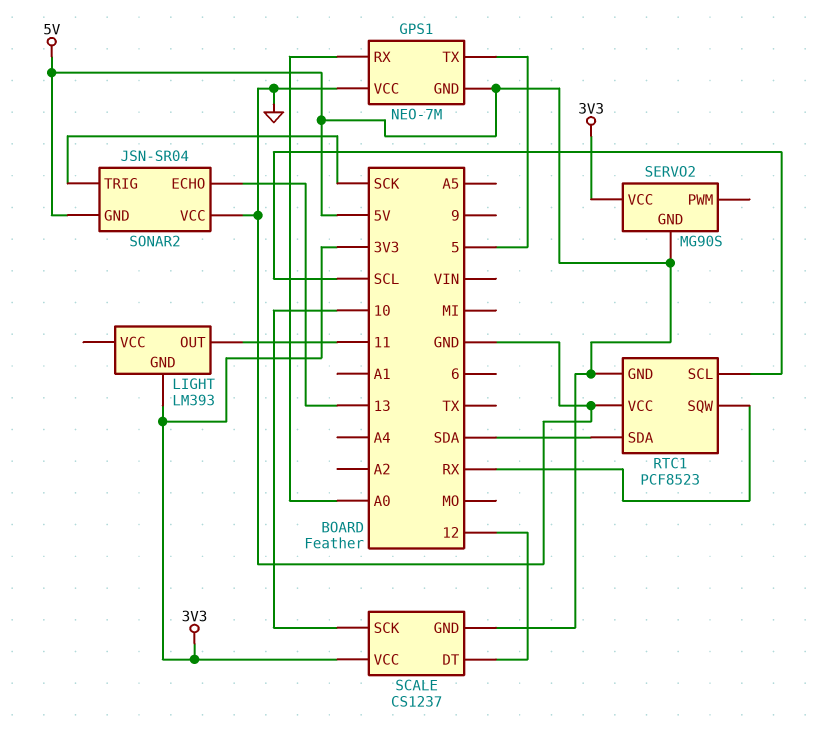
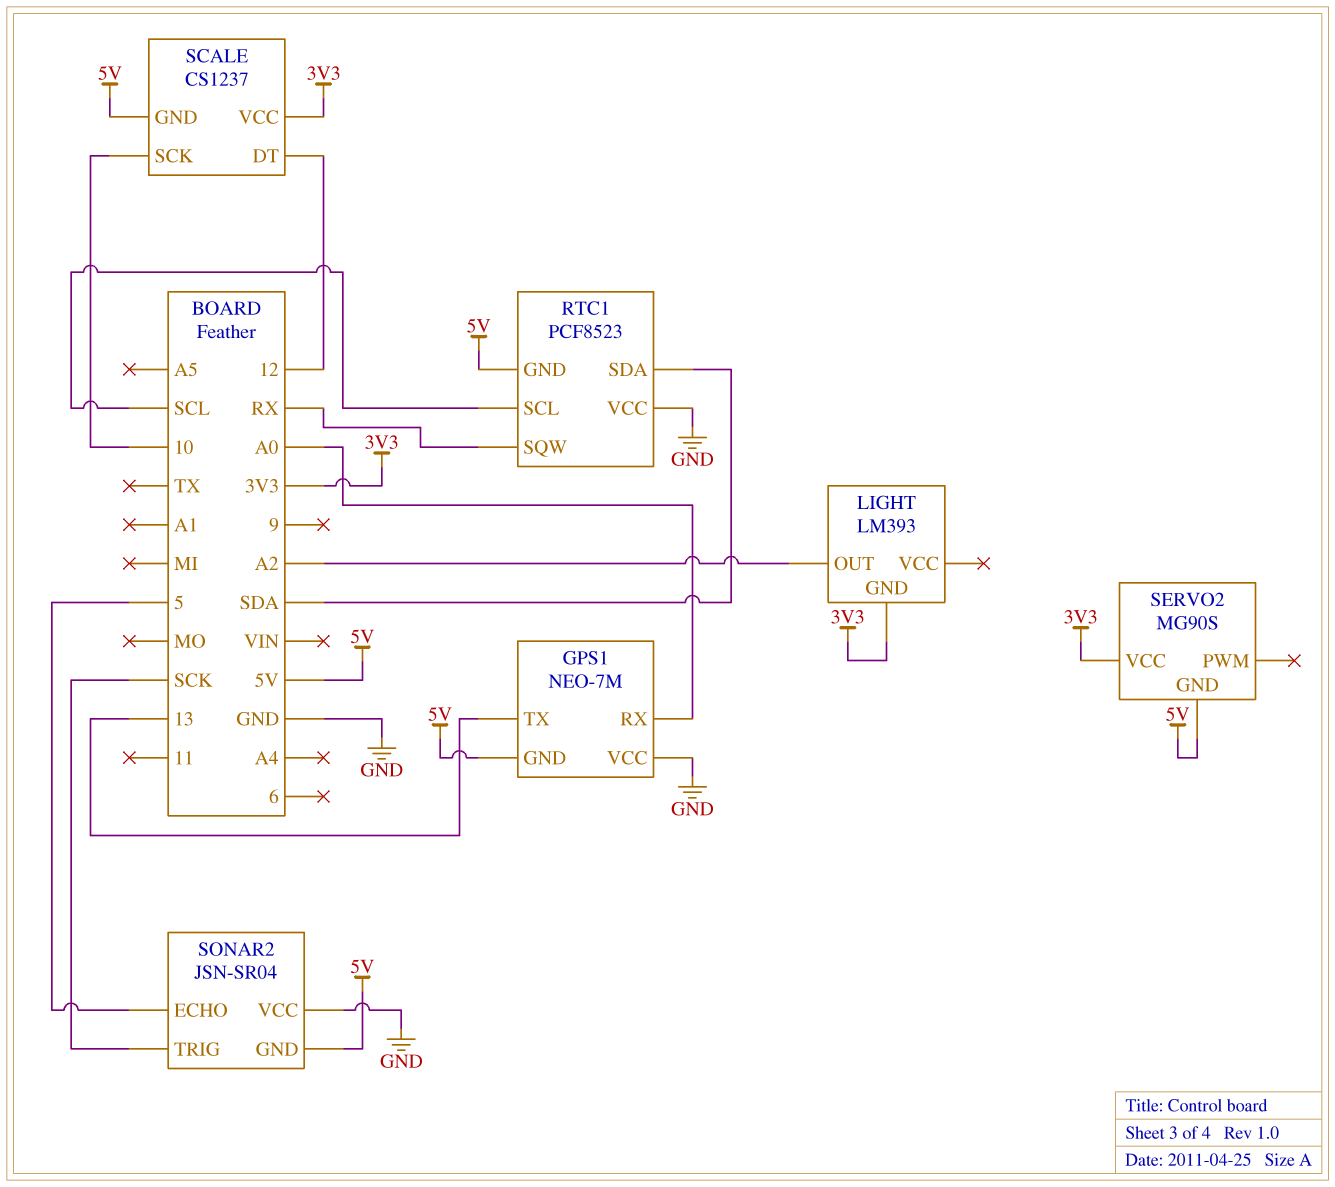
GPS1 pin TX: 5 -> 13
LIGHT pin OUT: 11 -> A2
SONAR2 pin ECHO: 13 -> 5

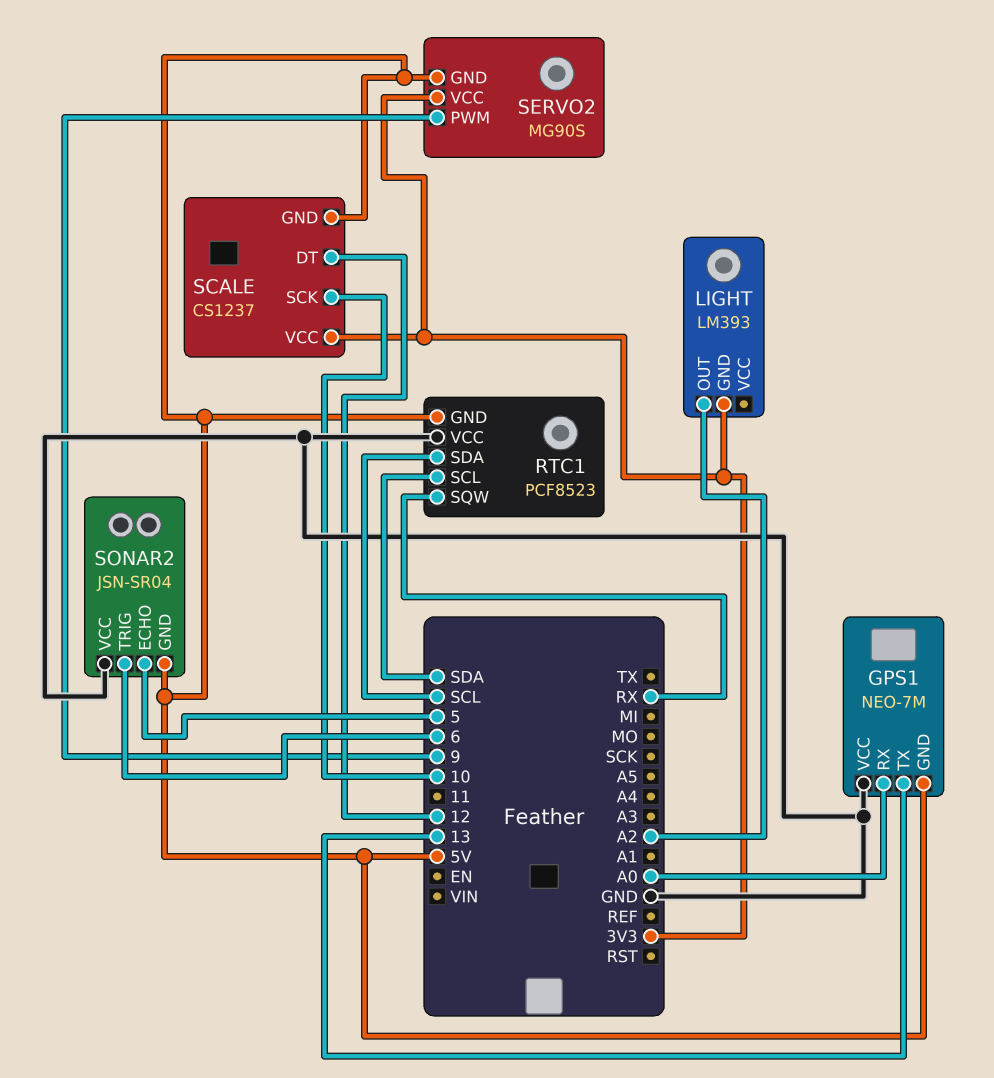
RTC1 pin SCL: SCL -> SDA
RTC1 pin SDA: SDA -> SCL
SERVO2 pin PWM: none -> 9
SONAR2 pin TRIG: SCK -> 6

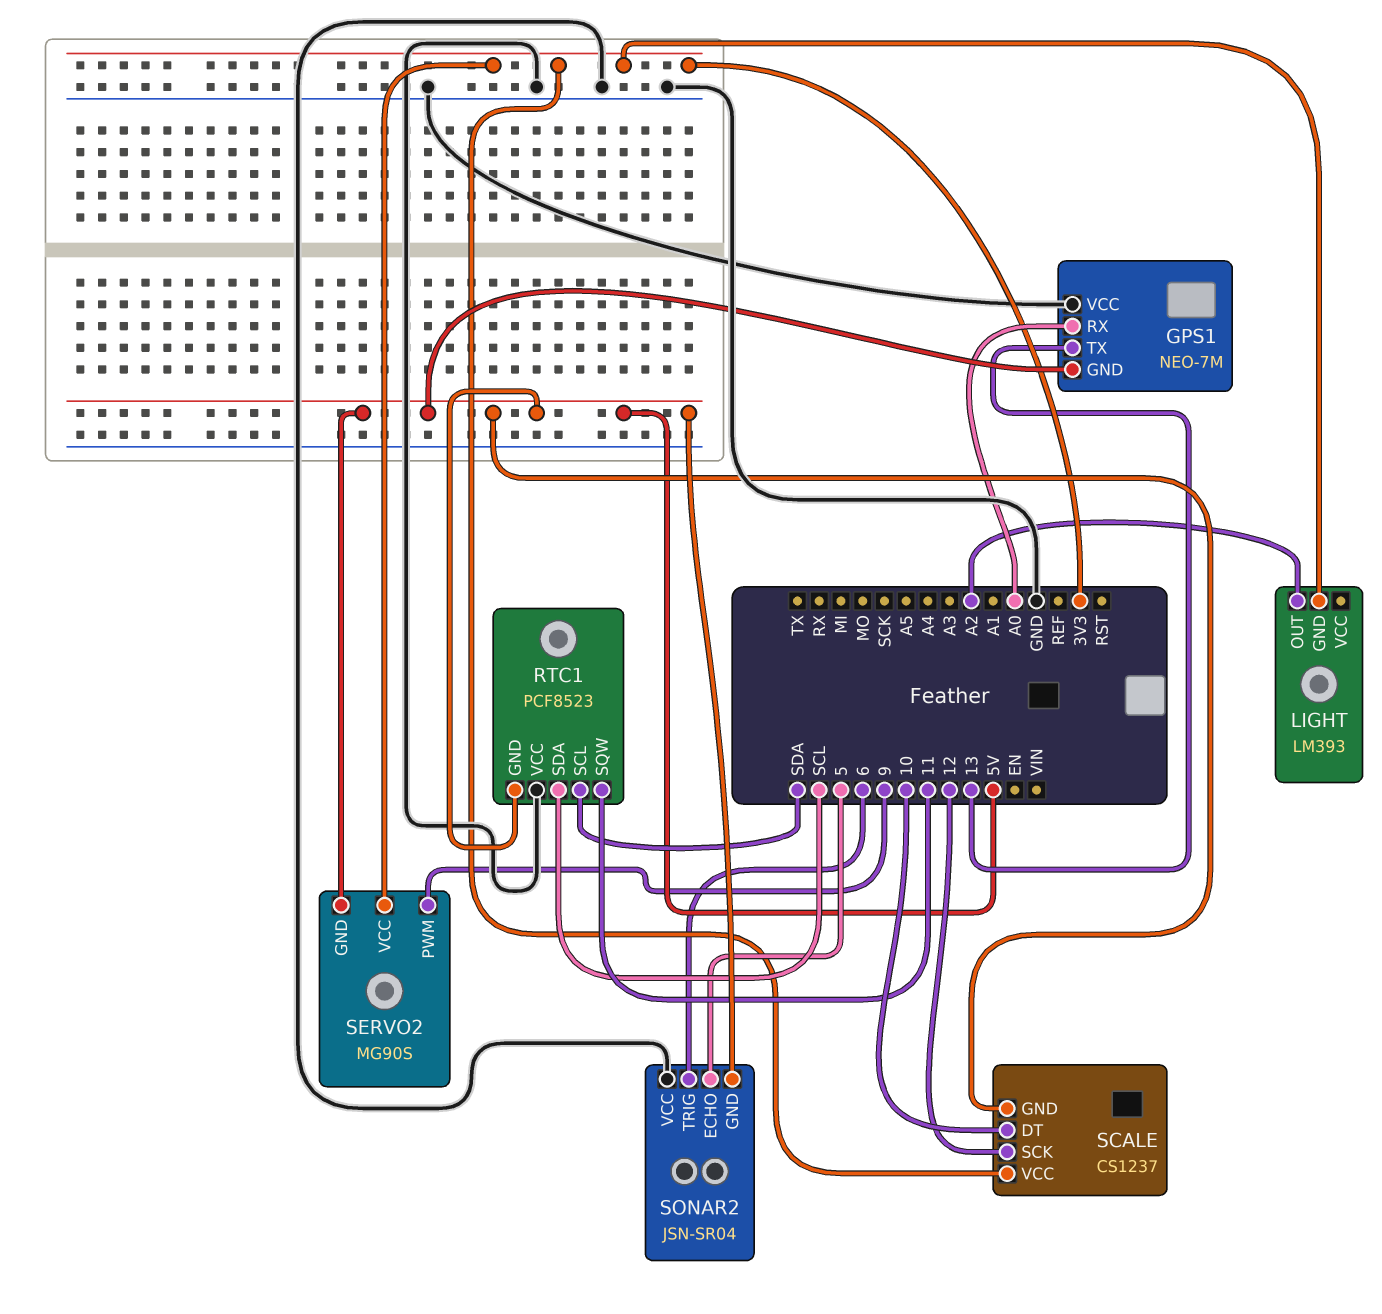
RTC1 pin SQW: RX -> 11
SCALE pin DT: 12 -> 10
SCALE pin SCK: 10 -> 12

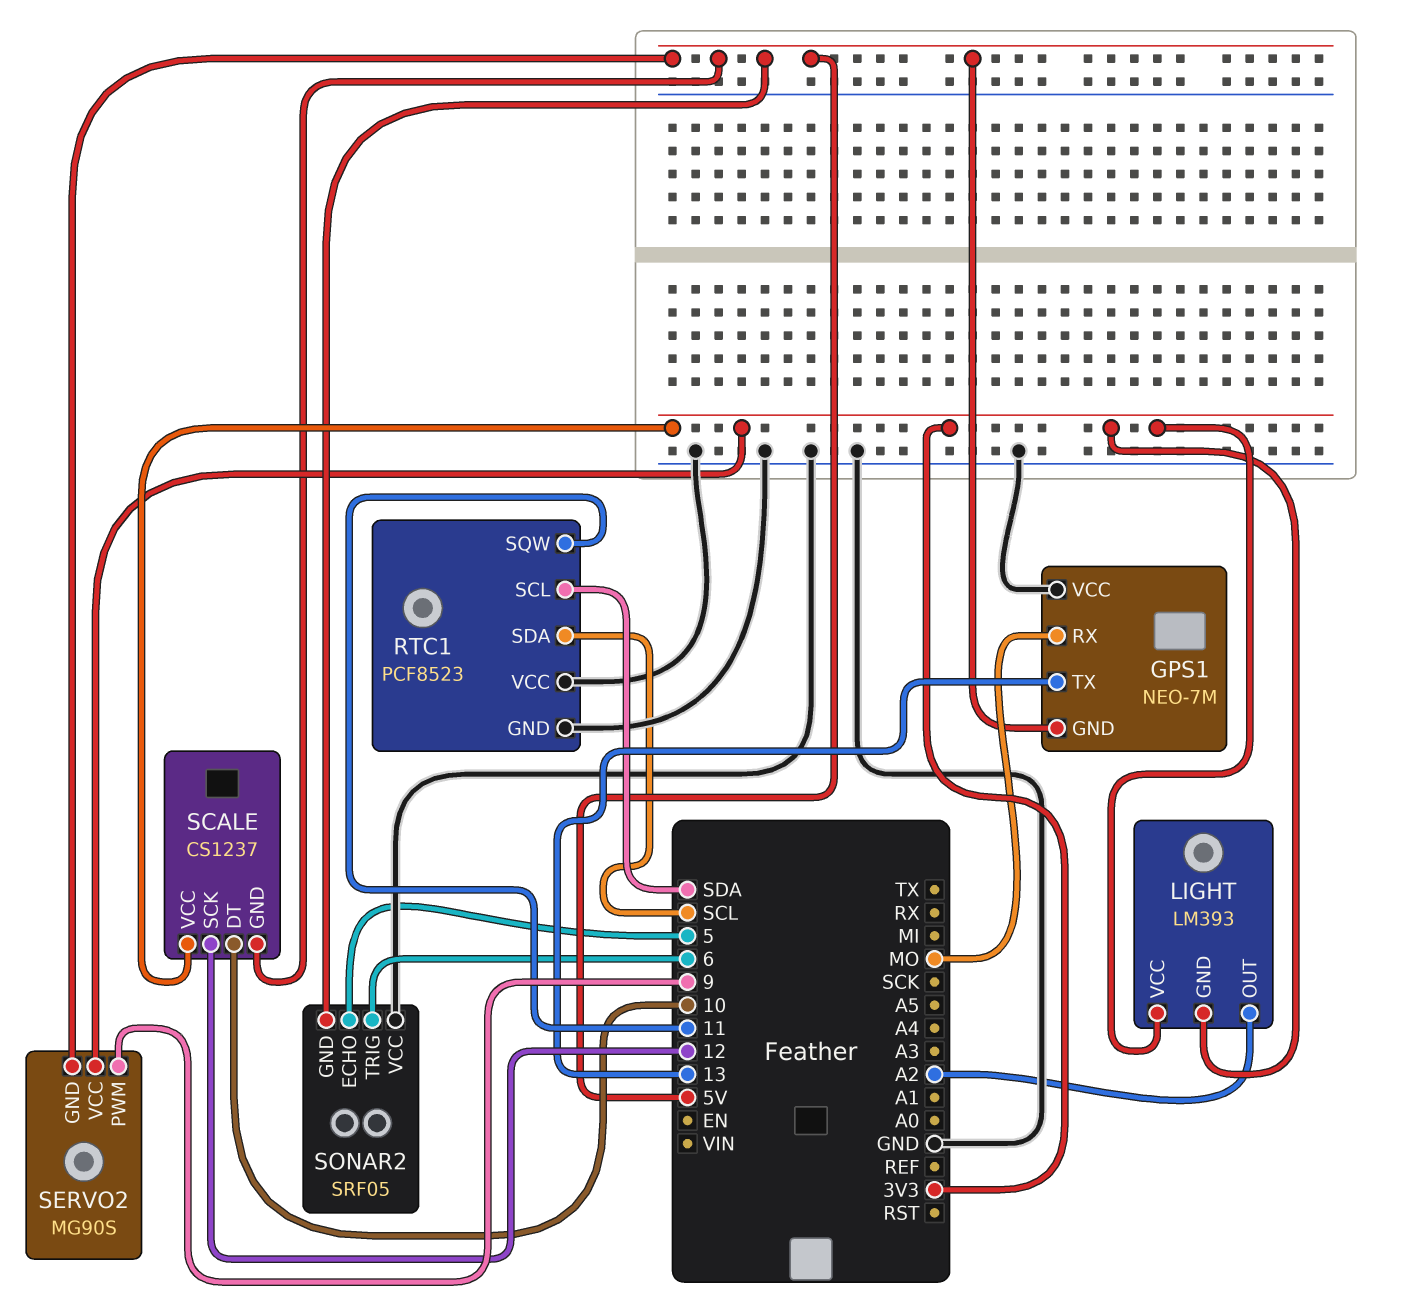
GPS1 pin RX: A0 -> MO
LIGHT pin VCC: none -> 3V3
RTC1 pin GND: 5V -> GND
SONAR2: JSN-SR04 -> SRF05

